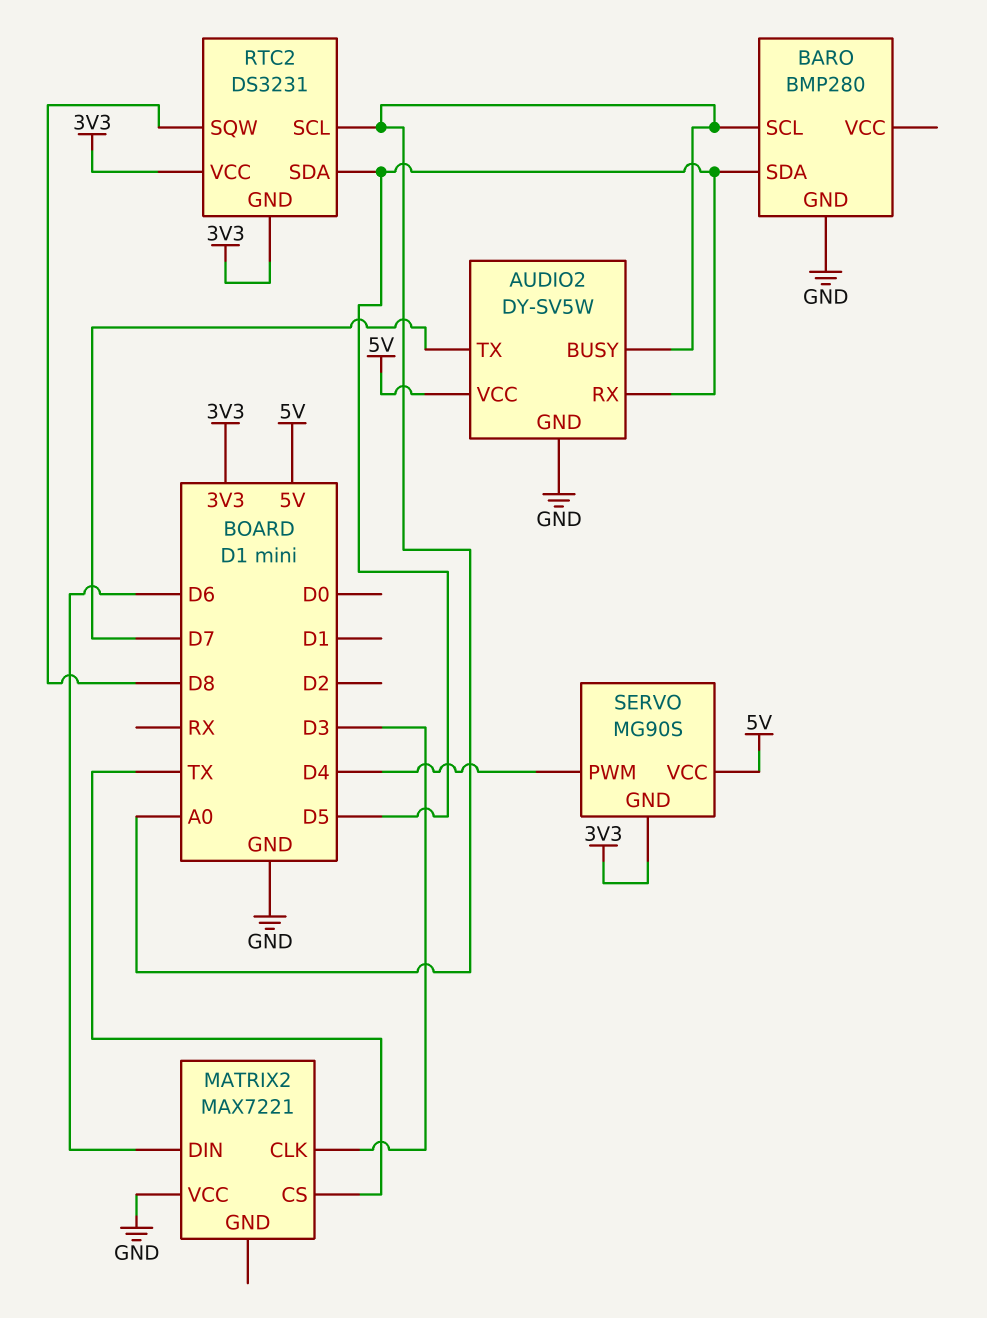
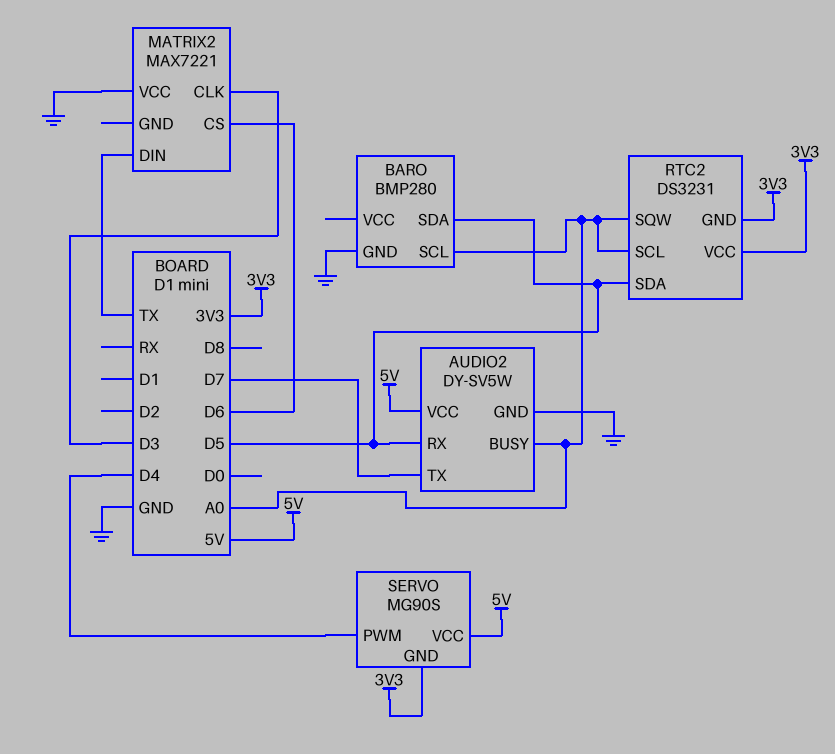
MATRIX2 pin CS: TX -> D6
MATRIX2 pin DIN: D6 -> TX
RTC2 pin SQW: D8 -> A0

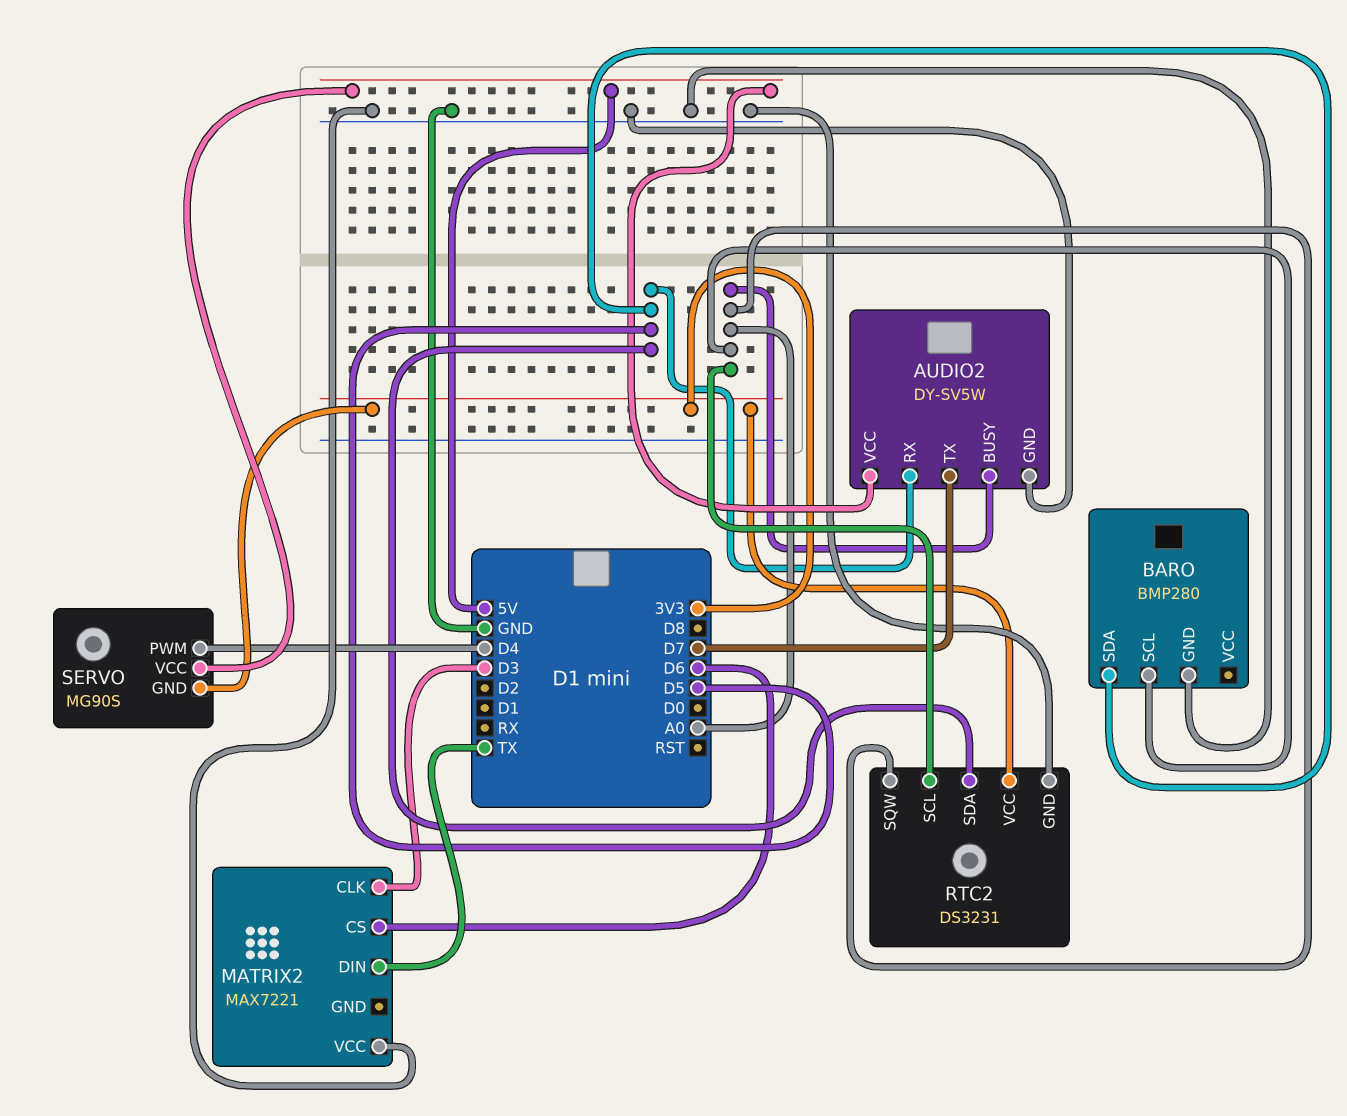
RTC2 pin GND: 3V3 -> GND

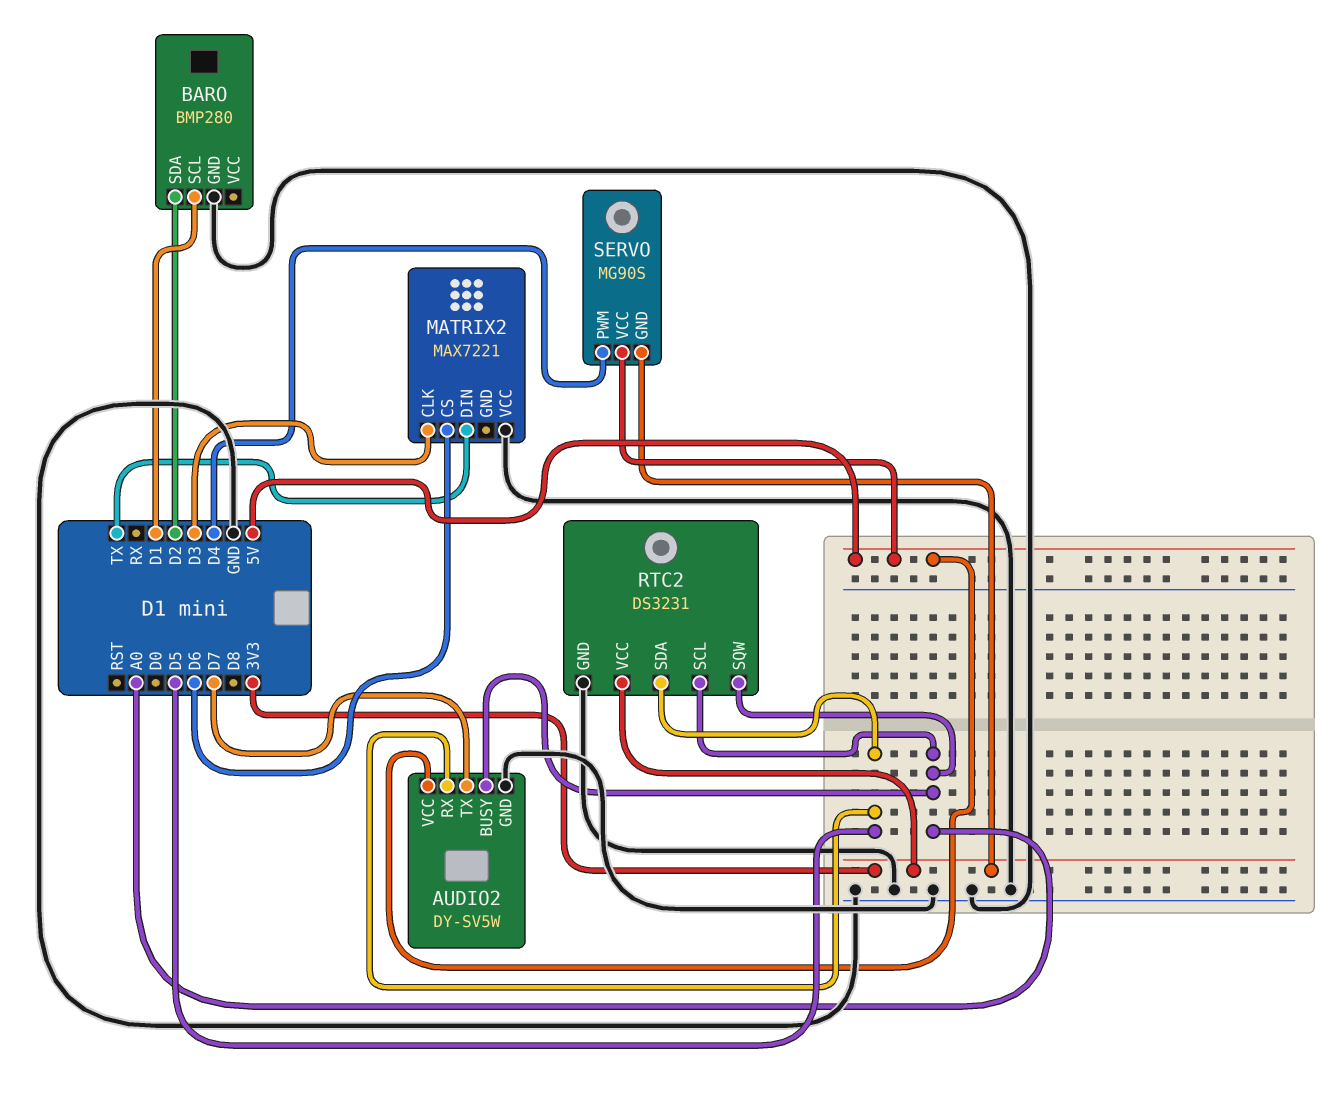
BARO pin SCL: A0 -> D1
BARO pin SDA: D5 -> D2

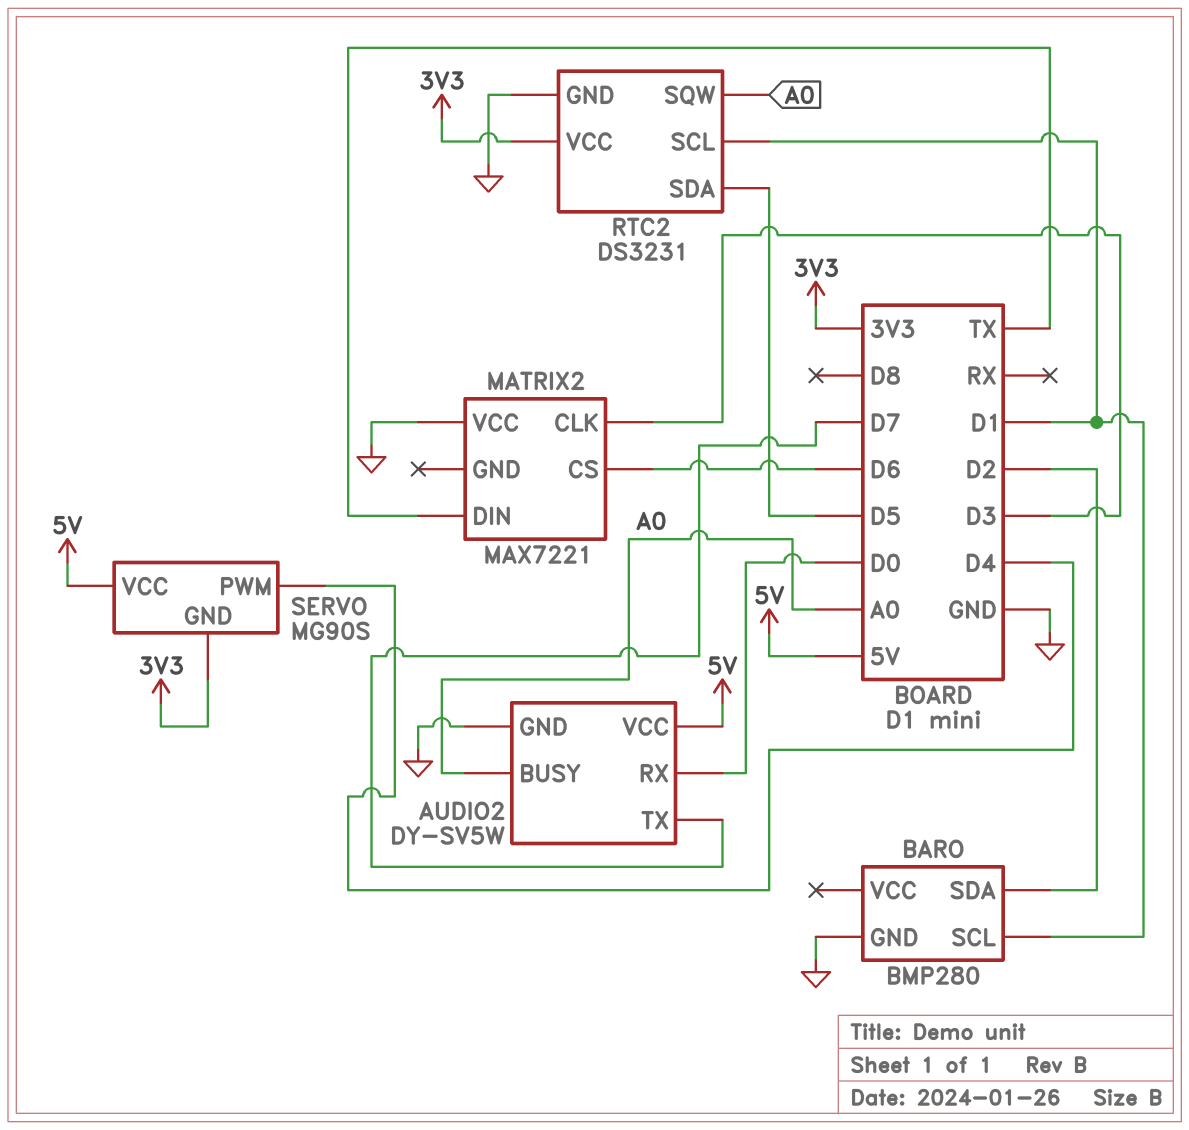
AUDIO2 pin RX: D5 -> D0
RTC2 pin SCL: A0 -> D1

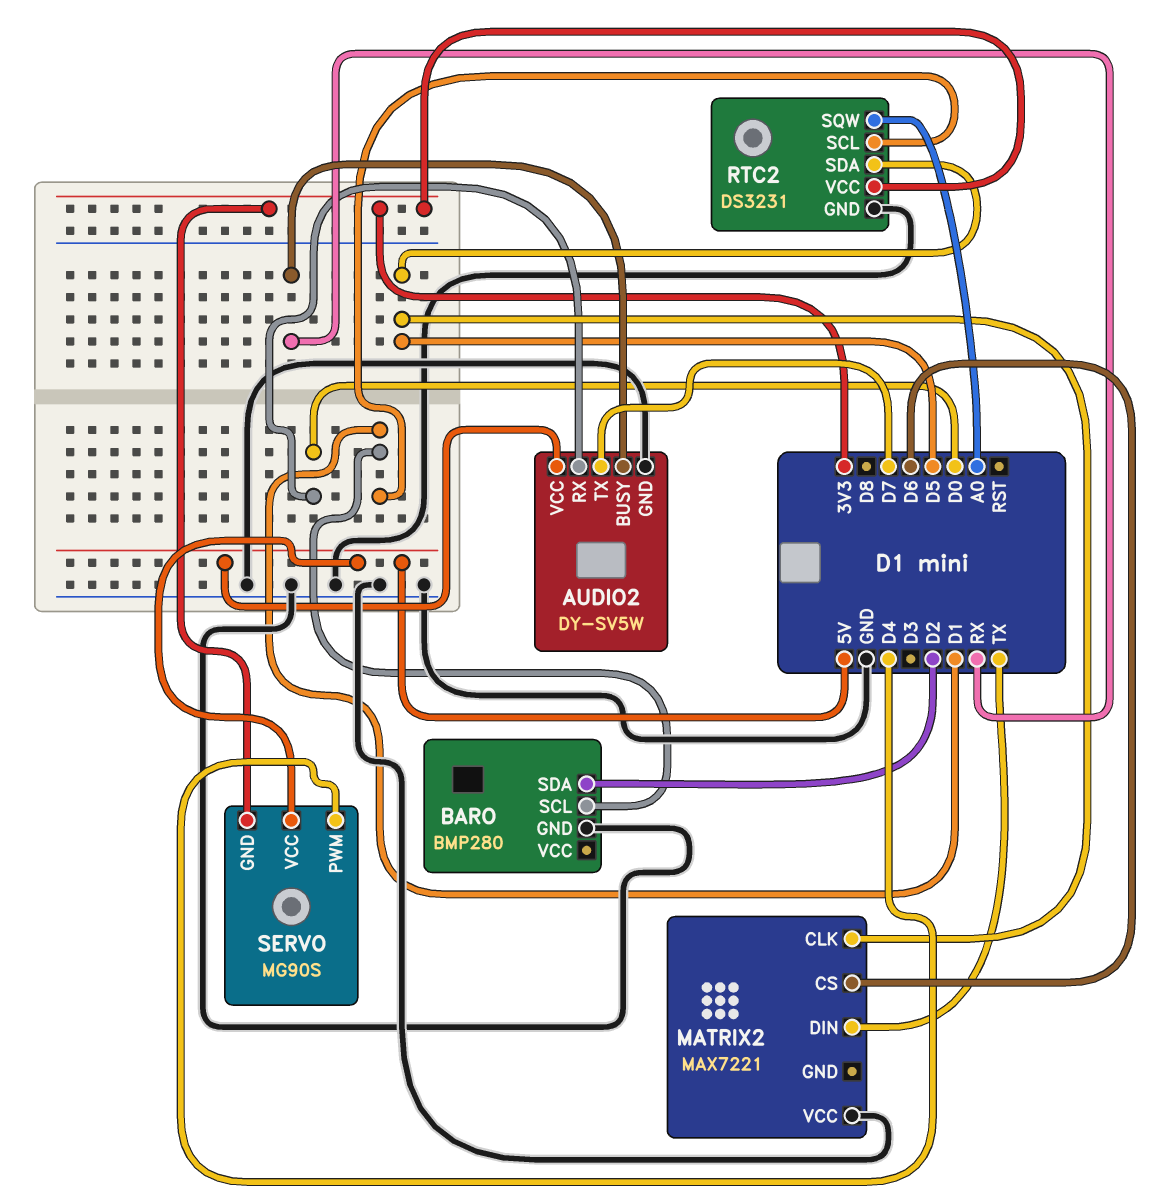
AUDIO2 pin BUSY: A0 -> RX
MATRIX2 pin CLK: D3 -> D5

